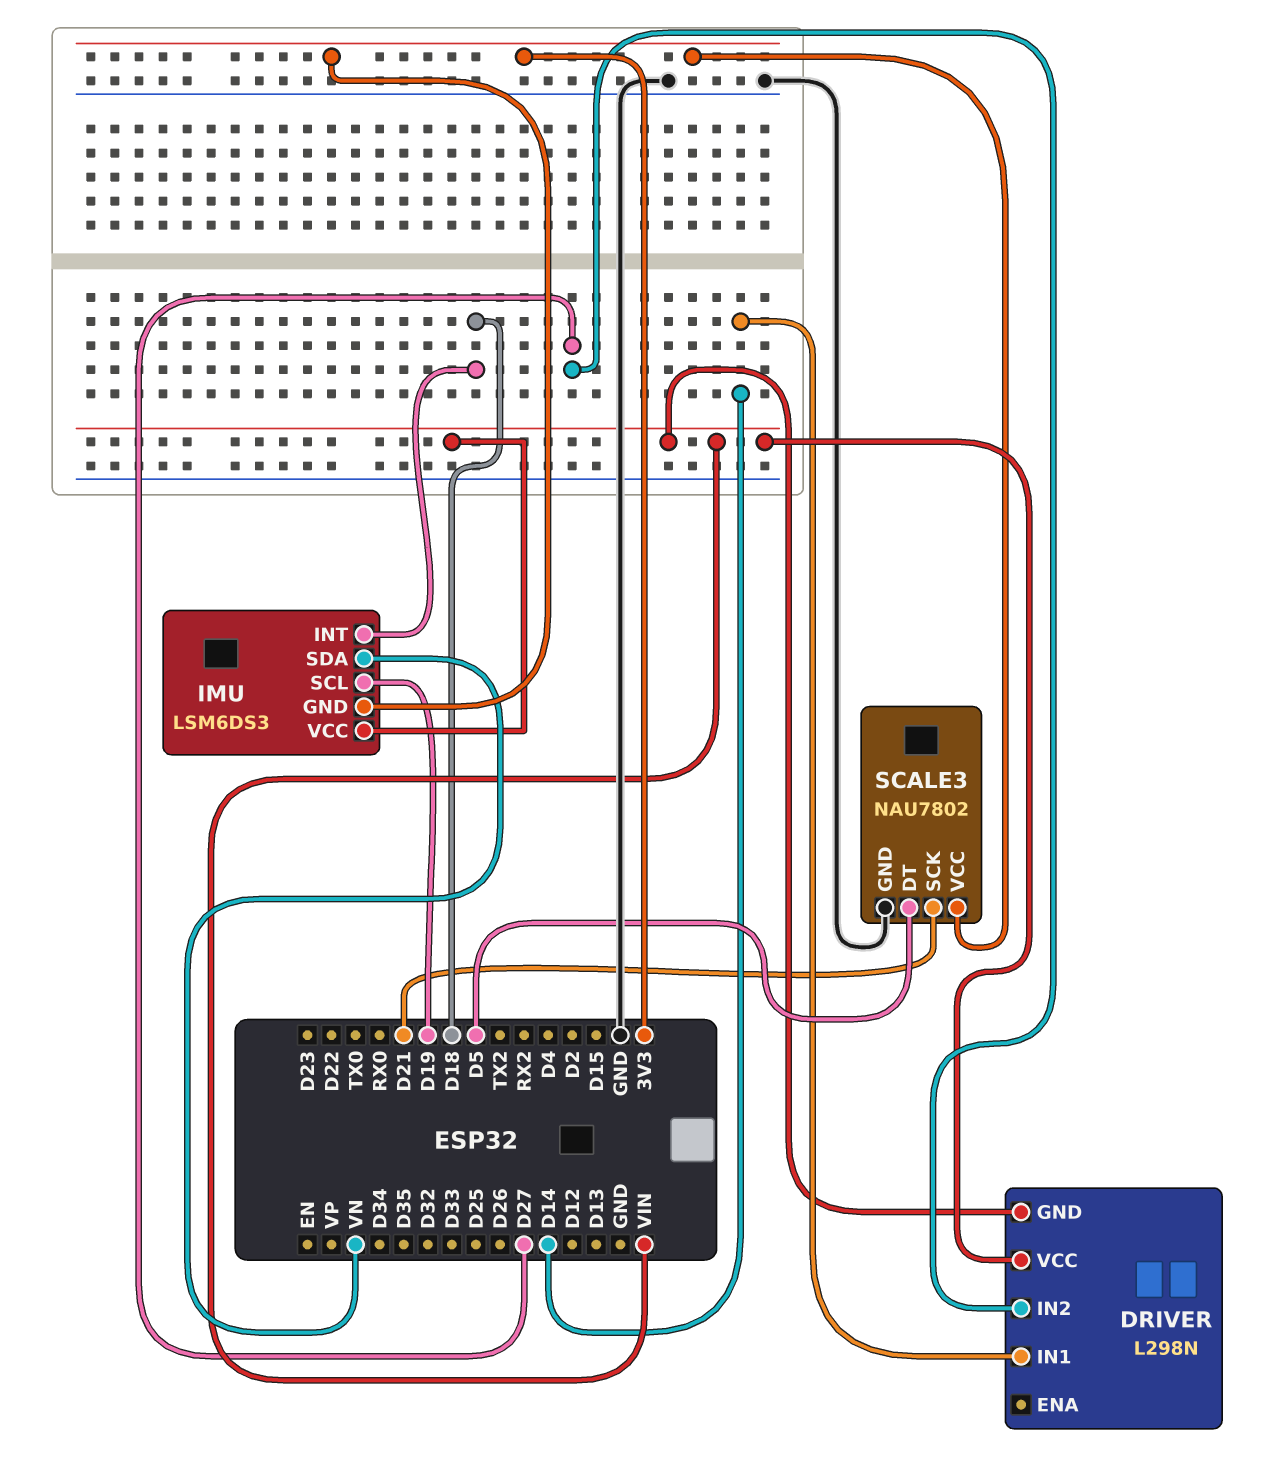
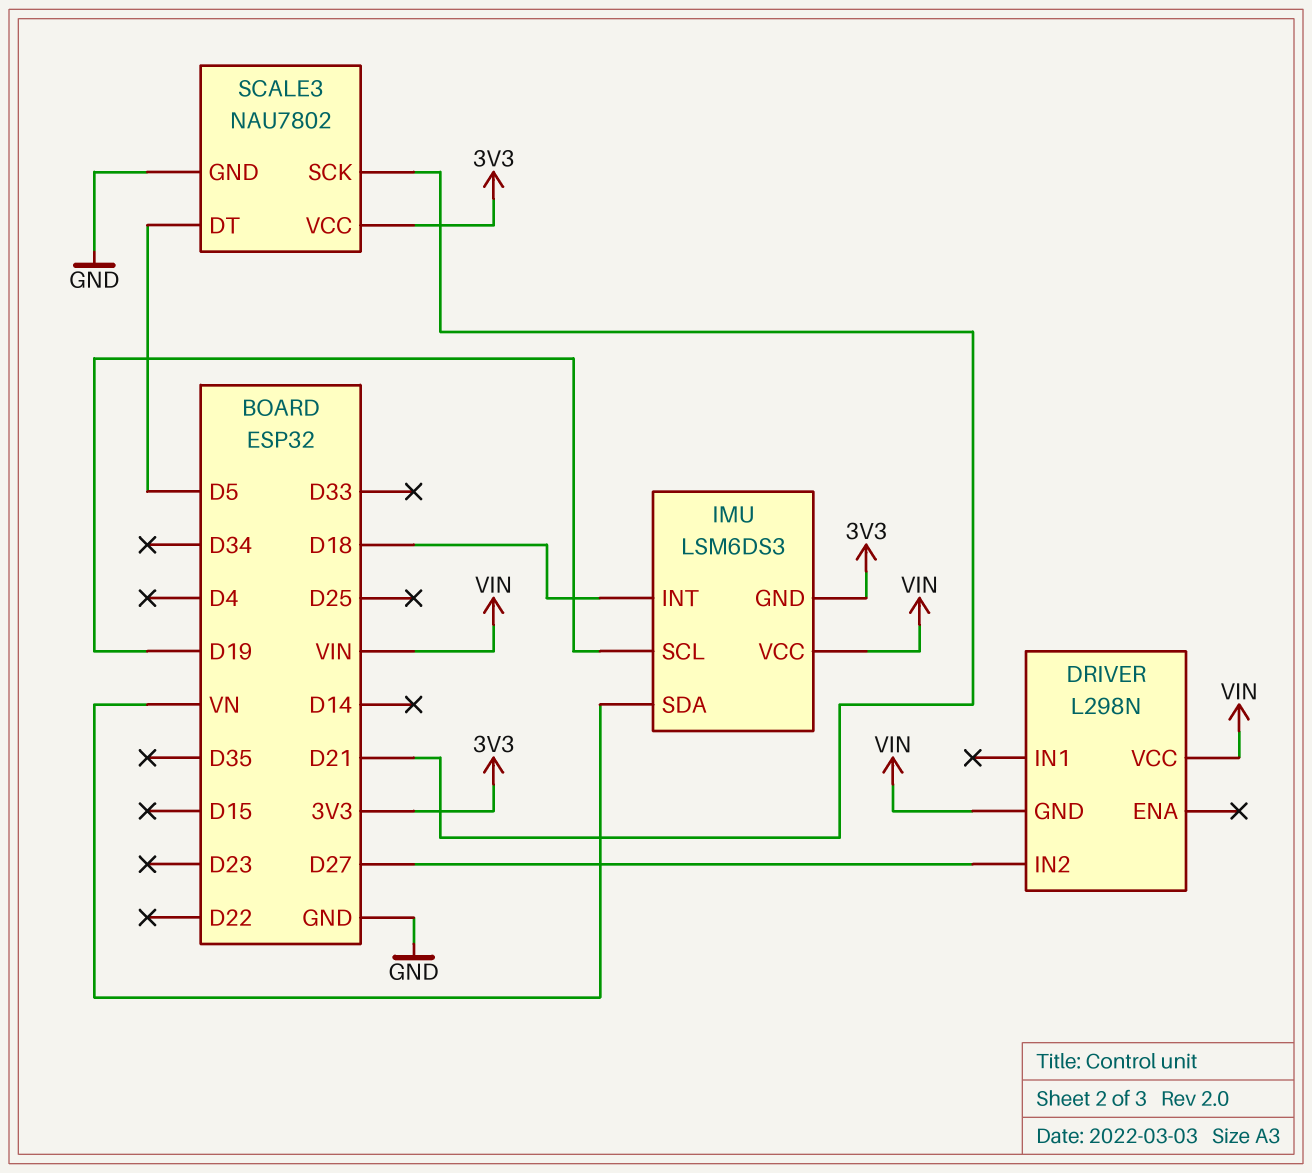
DRIVER pin IN1: D14 -> none

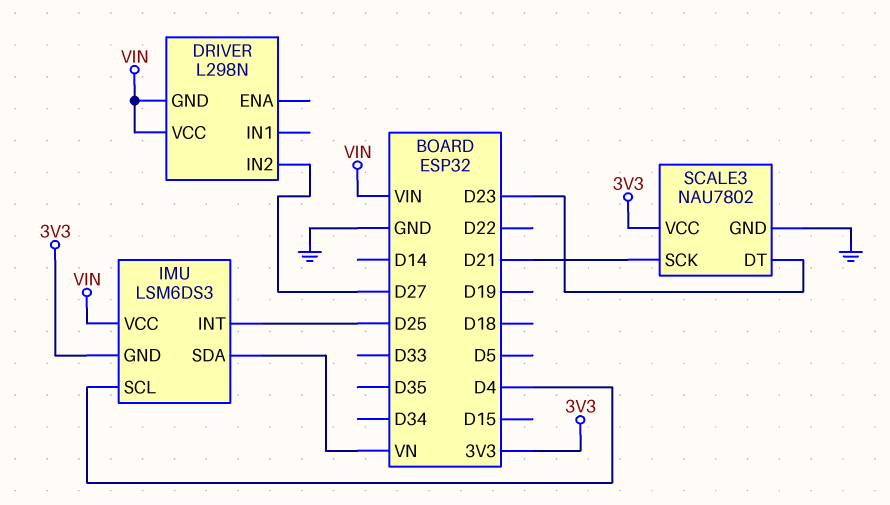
IMU pin INT: D18 -> D25
IMU pin SCL: D19 -> D4
SCALE3 pin DT: D5 -> D23

